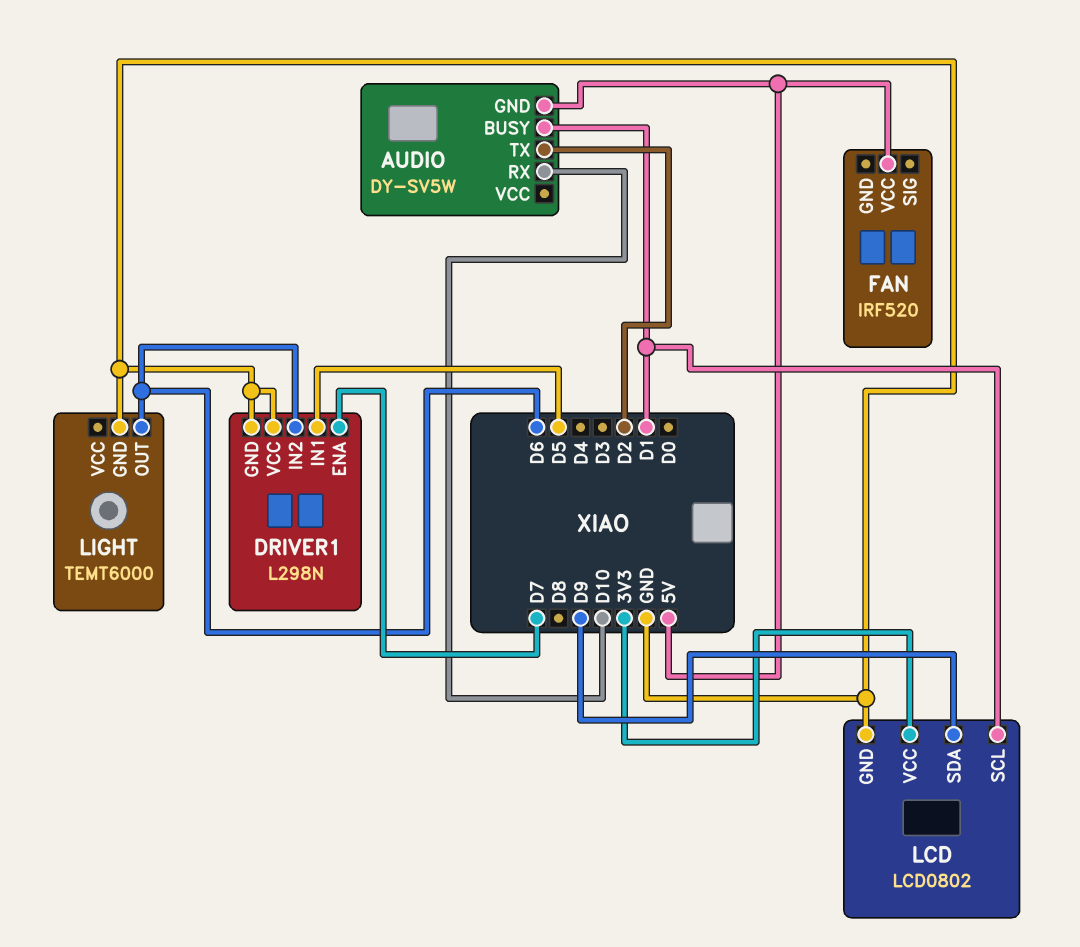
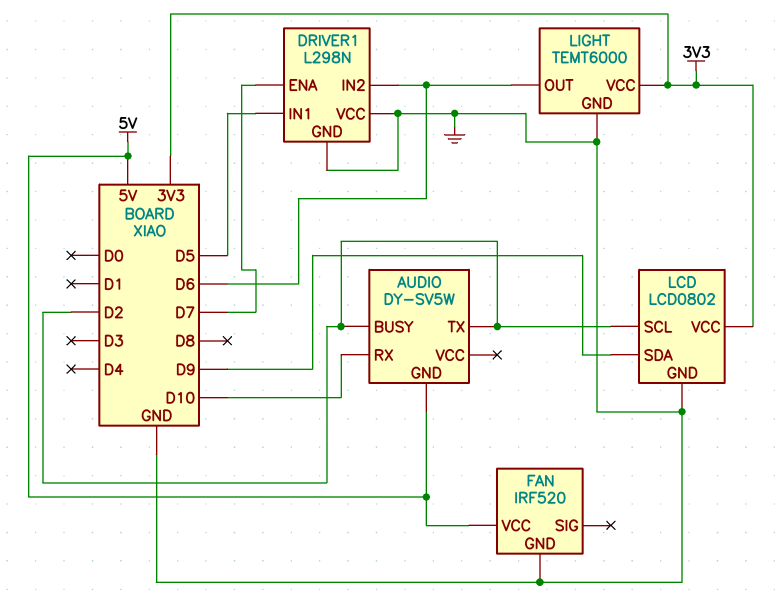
AUDIO pin BUSY: D1 -> D2
FAN pin GND: none -> GND
LCD pin SCL: D1 -> D2
LIGHT pin VCC: none -> 3V3

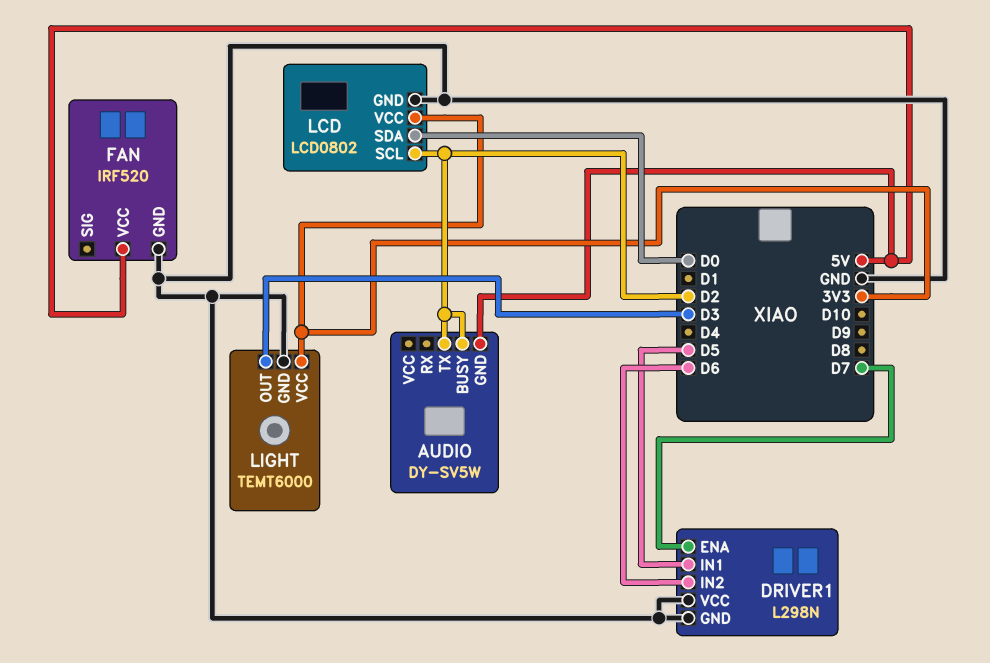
AUDIO pin RX: D10 -> none
LCD pin SDA: D9 -> D0
LIGHT pin OUT: D6 -> D3

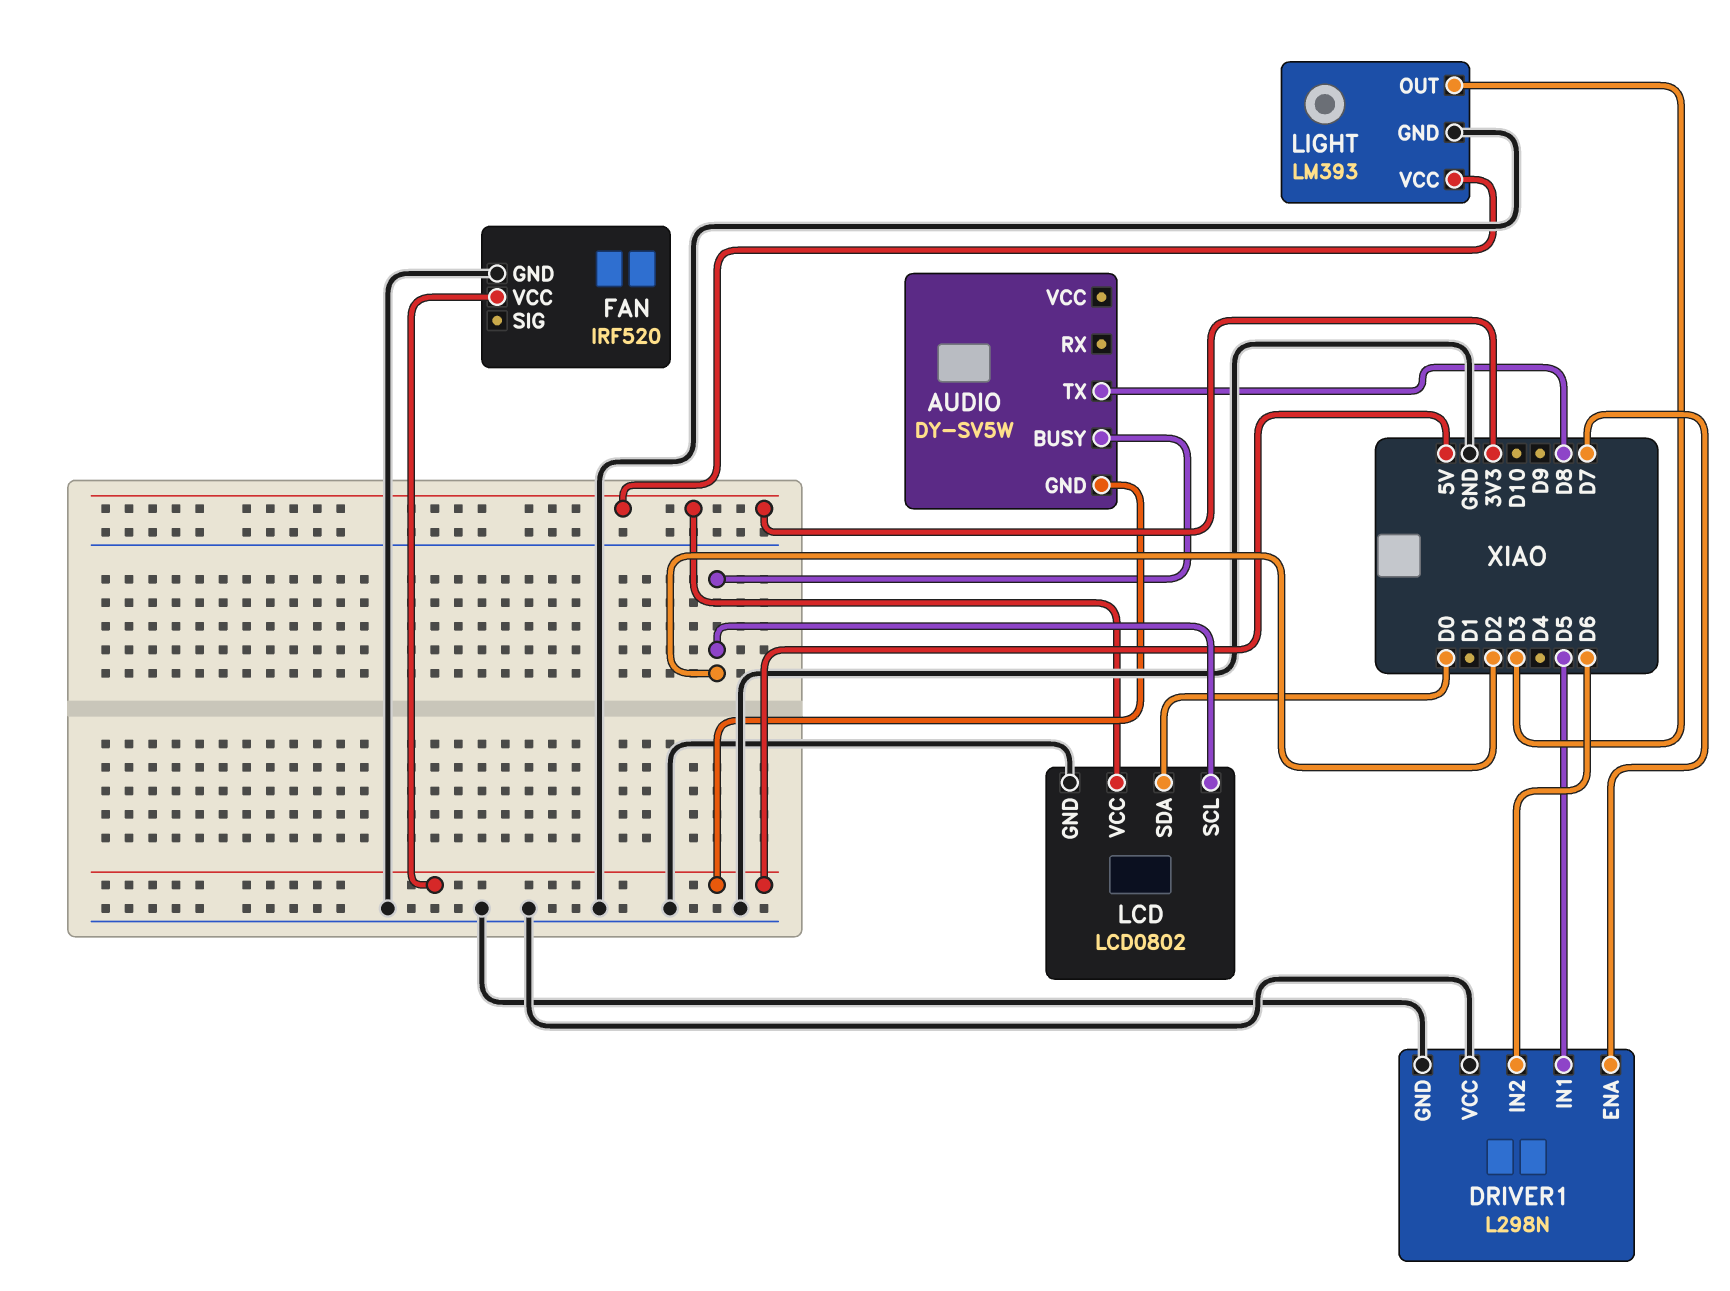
AUDIO pin TX: D2 -> D8
LIGHT: TEMT6000 -> LM393

